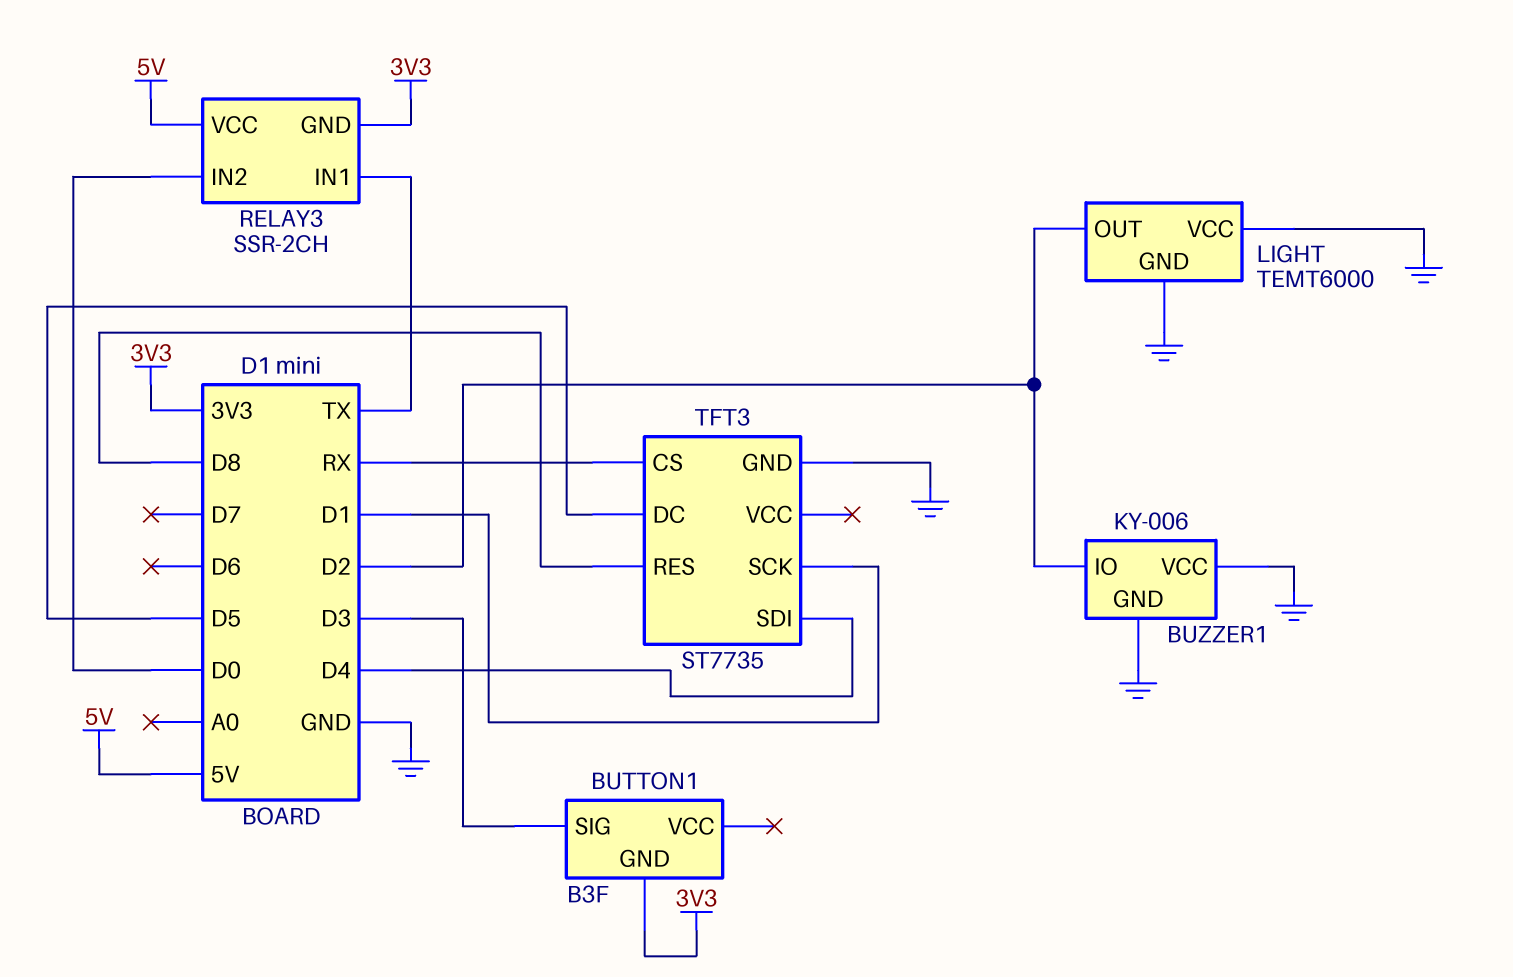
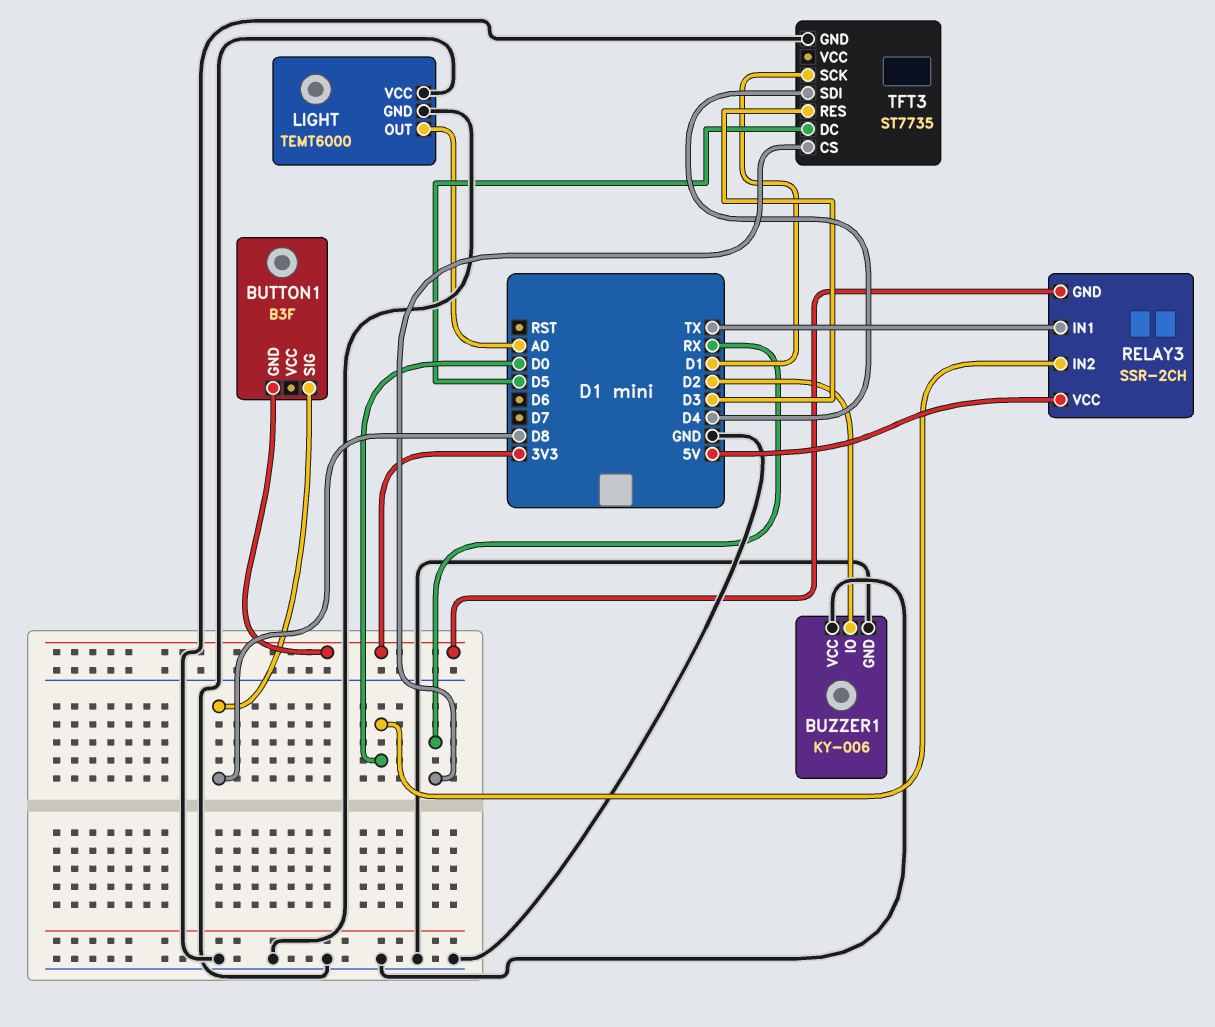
BUTTON1 pin SIG: D3 -> D8
LIGHT pin OUT: D2 -> A0
TFT3 pin RES: D8 -> D3

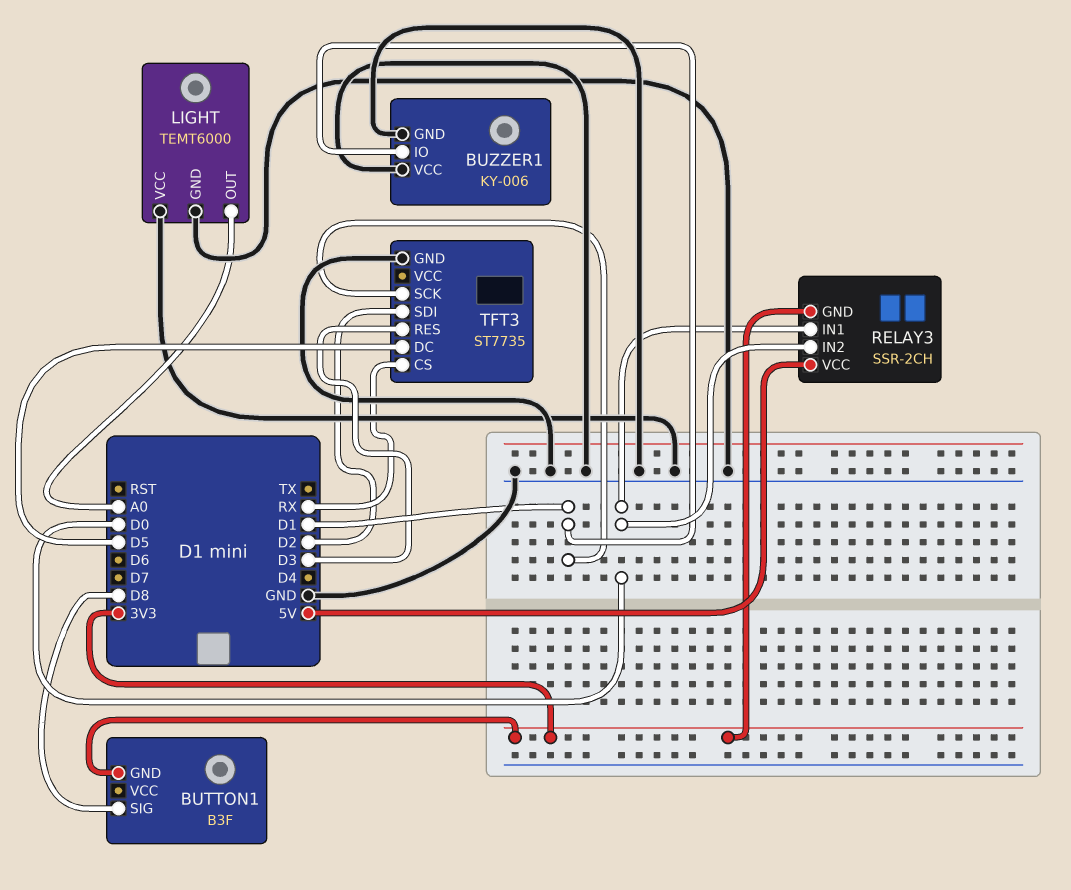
BUZZER1 pin IO: D2 -> D1
RELAY3 pin IN1: TX -> D0
TFT3 pin SDI: D4 -> D2

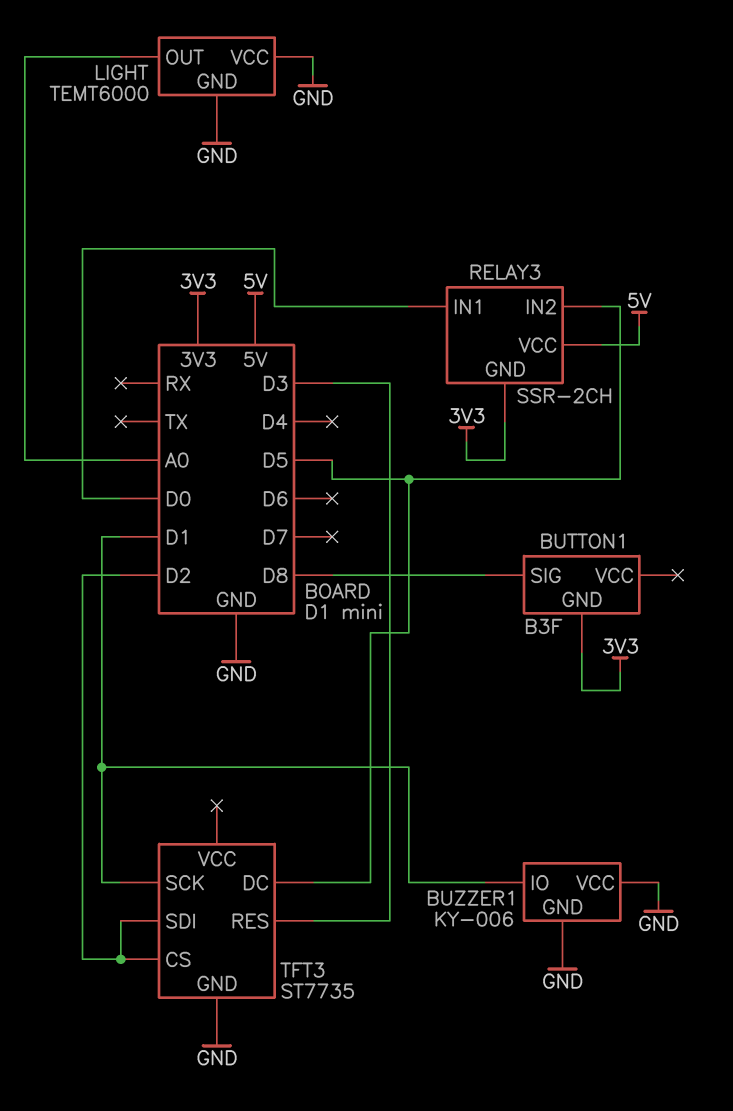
RELAY3 pin IN2: D0 -> D5
TFT3 pin CS: RX -> D2

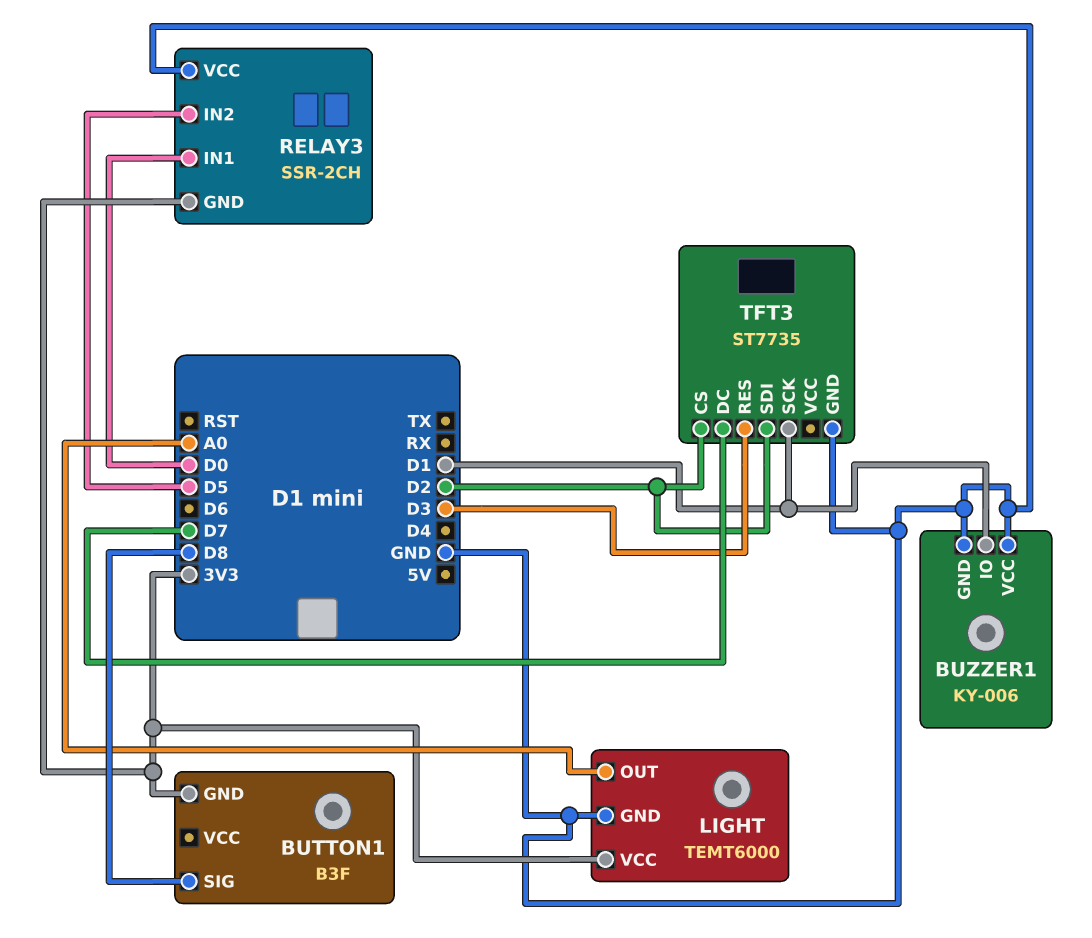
LIGHT pin VCC: GND -> 3V3
RELAY3 pin VCC: 5V -> GND
TFT3 pin DC: D5 -> D7

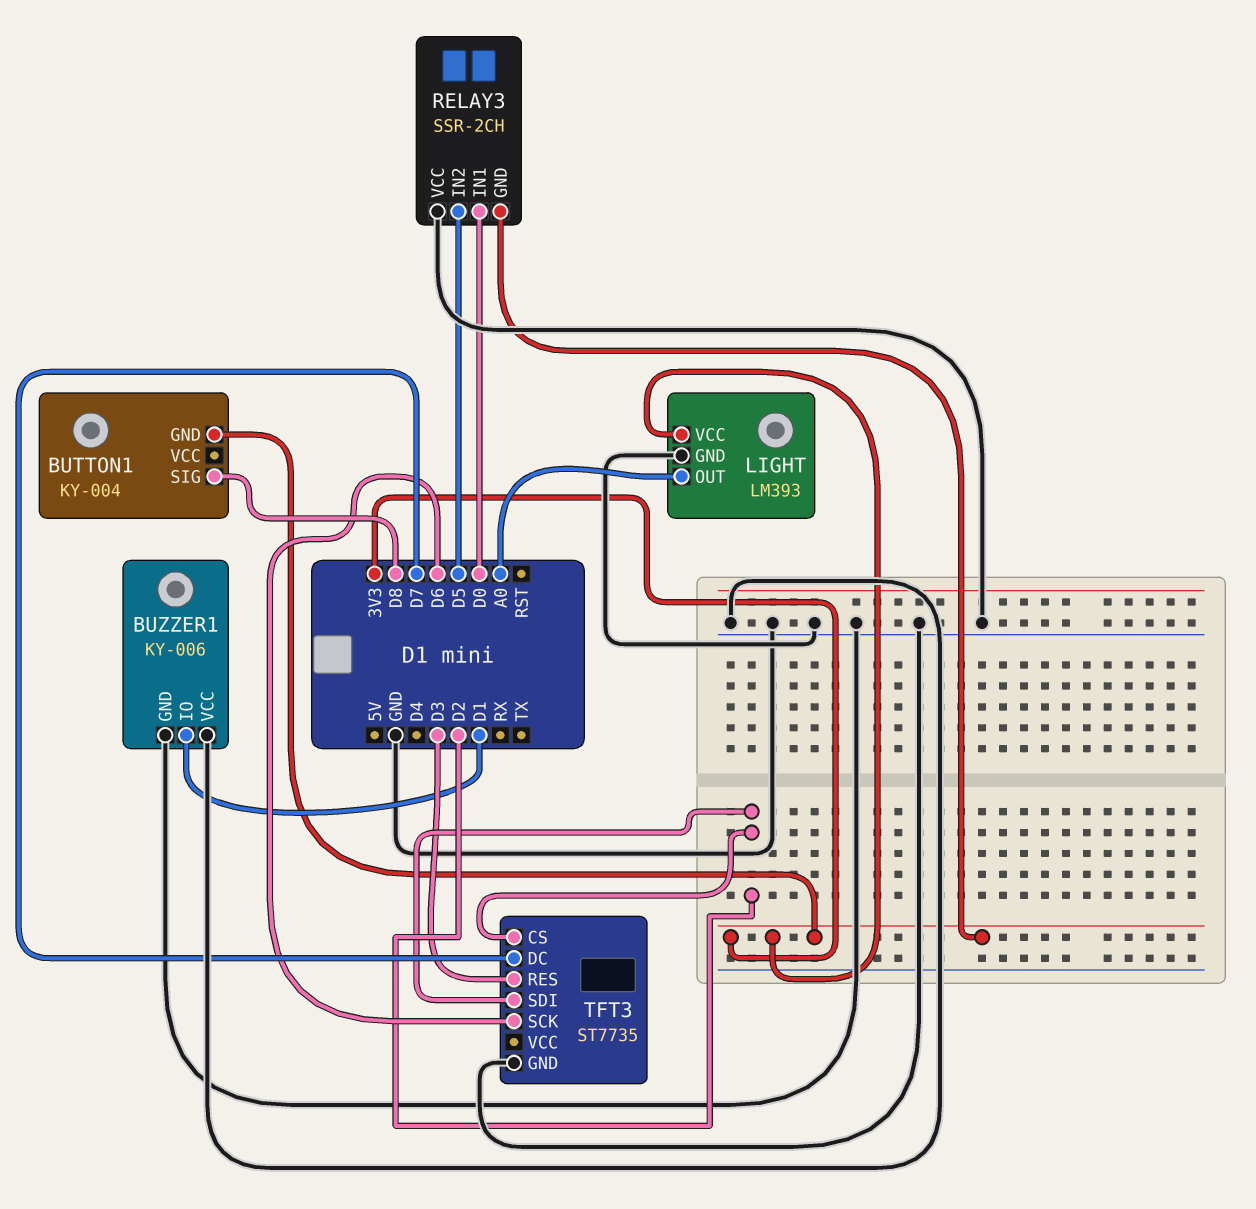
BUTTON1: B3F -> KY-004
LIGHT: TEMT6000 -> LM393
TFT3 pin SCK: D1 -> D6

